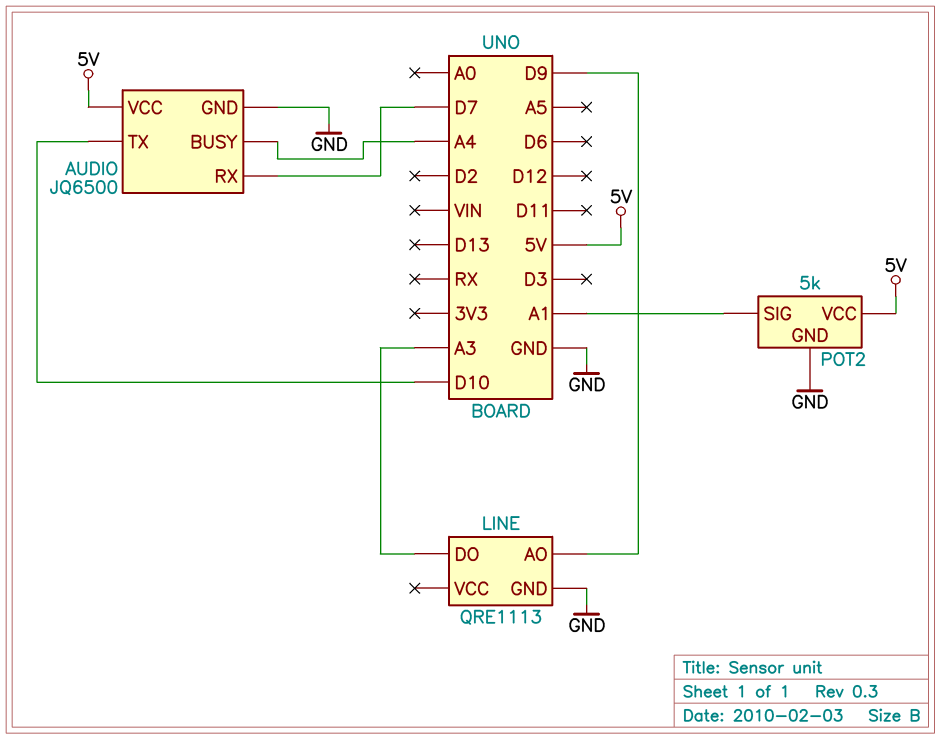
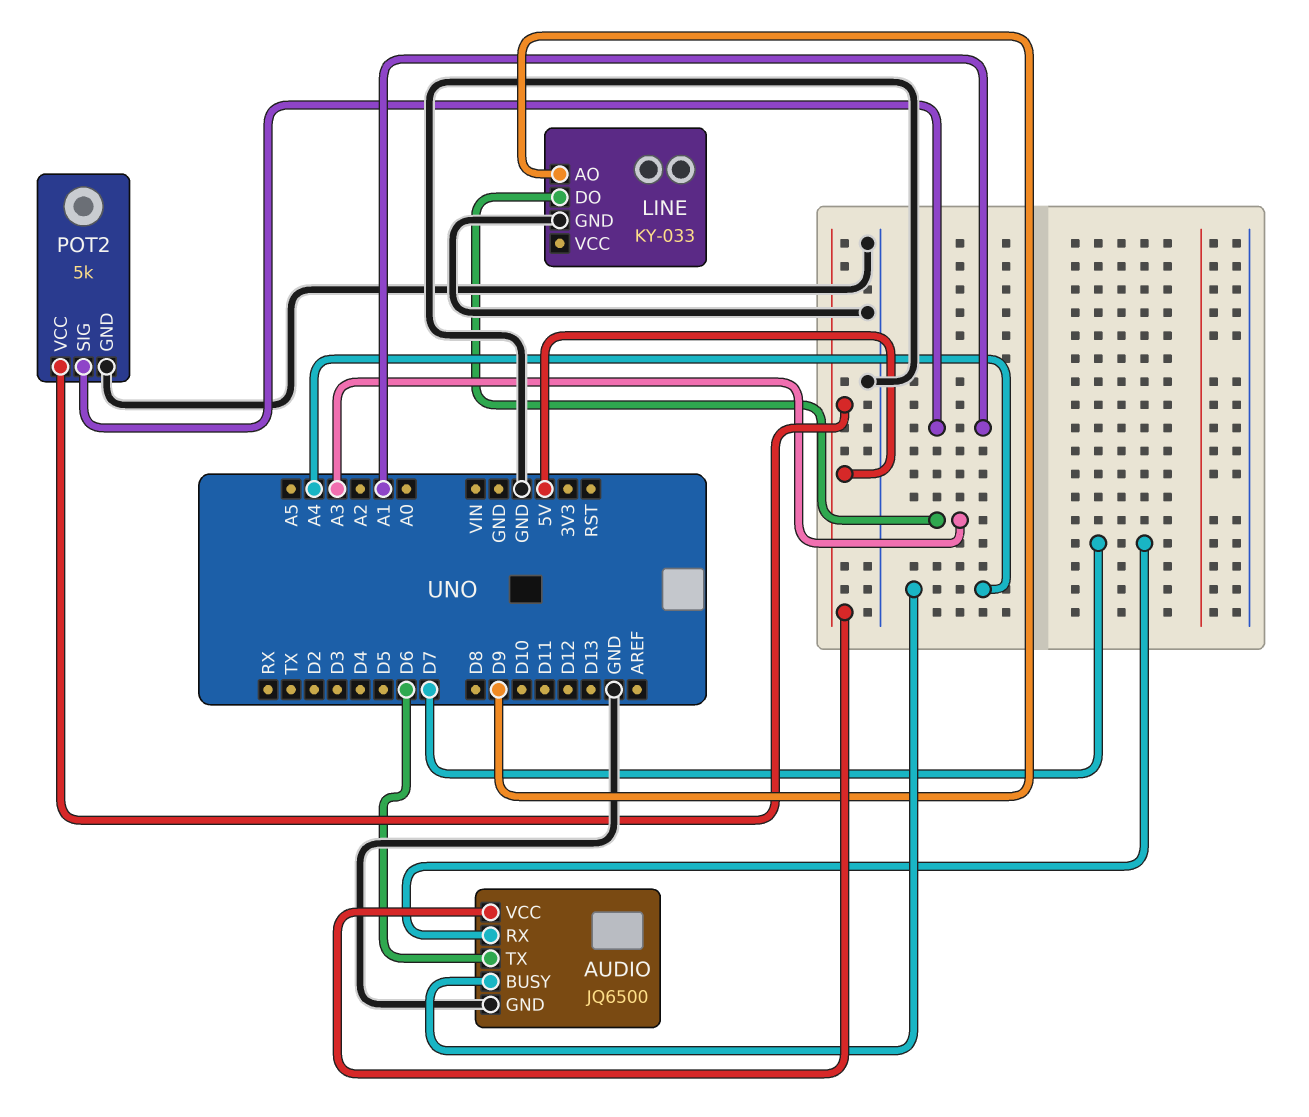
AUDIO pin TX: D10 -> D6
LINE: QRE1113 -> KY-033

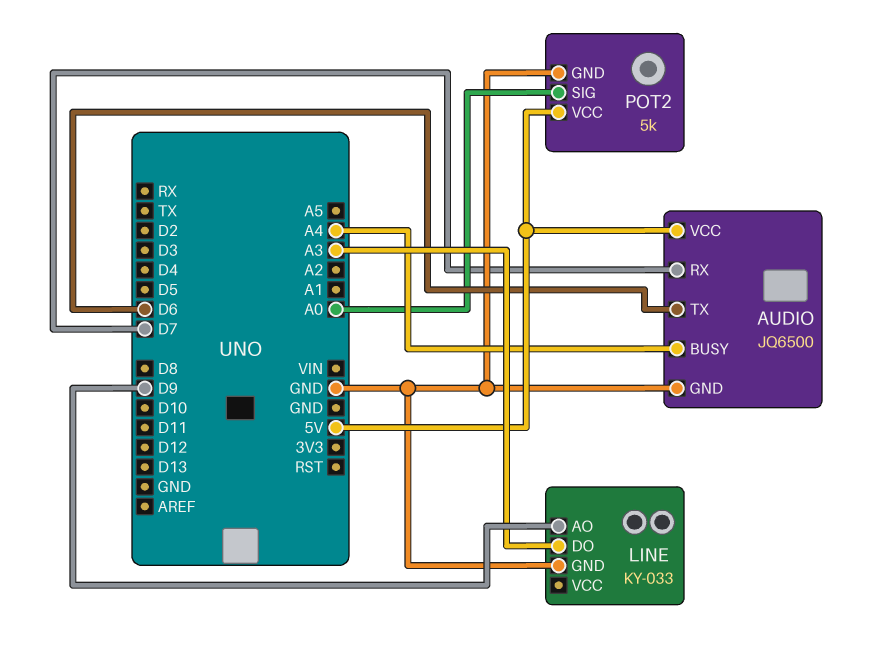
POT2 pin SIG: A1 -> A0

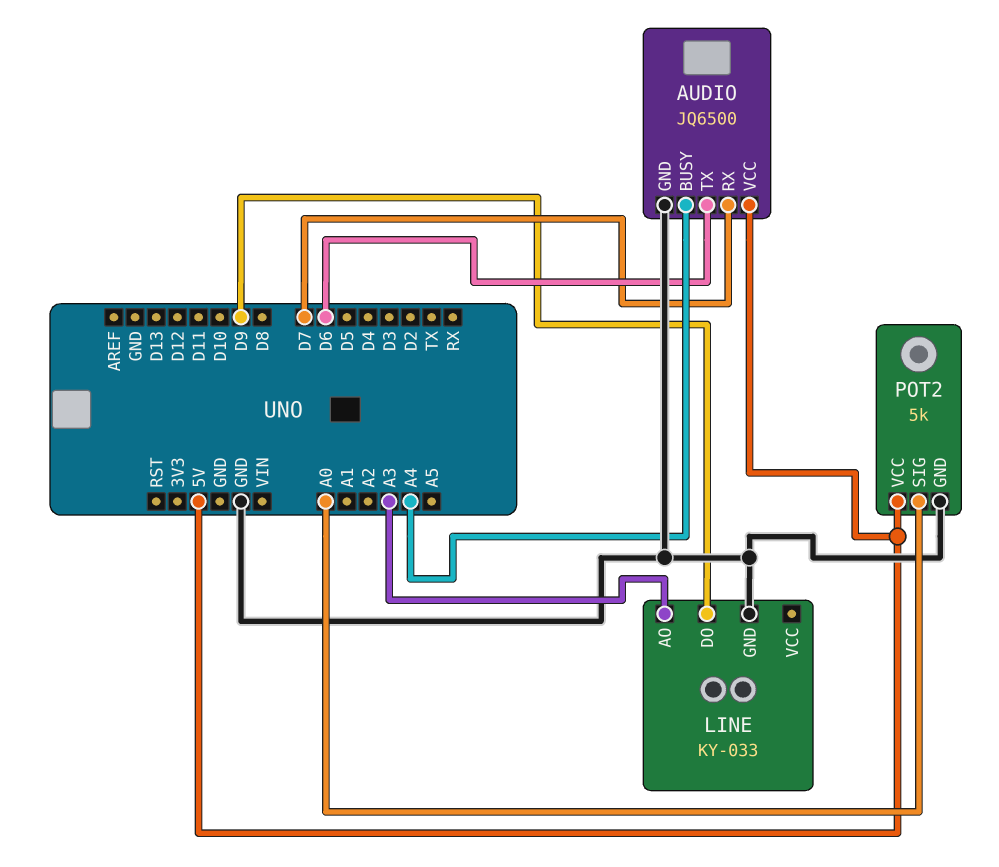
LINE pin AO: D9 -> A3
LINE pin DO: A3 -> D9

